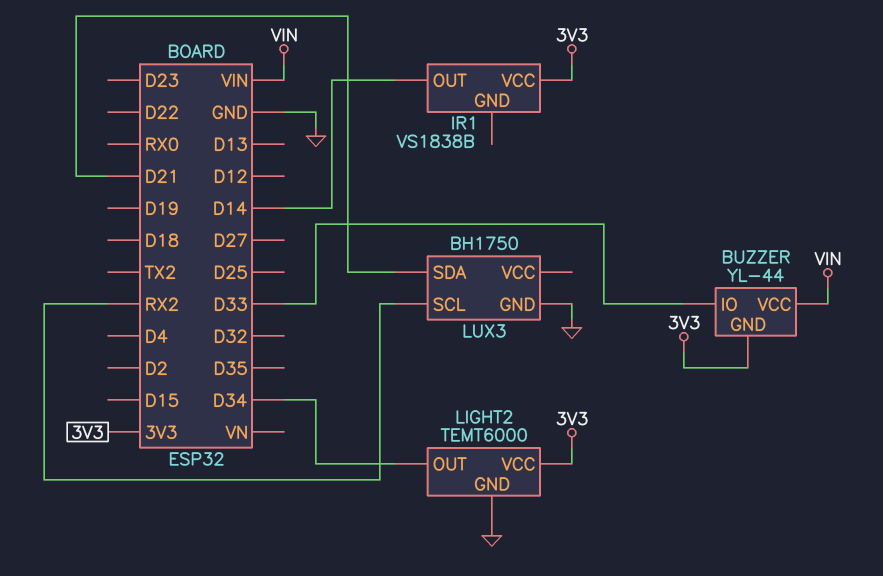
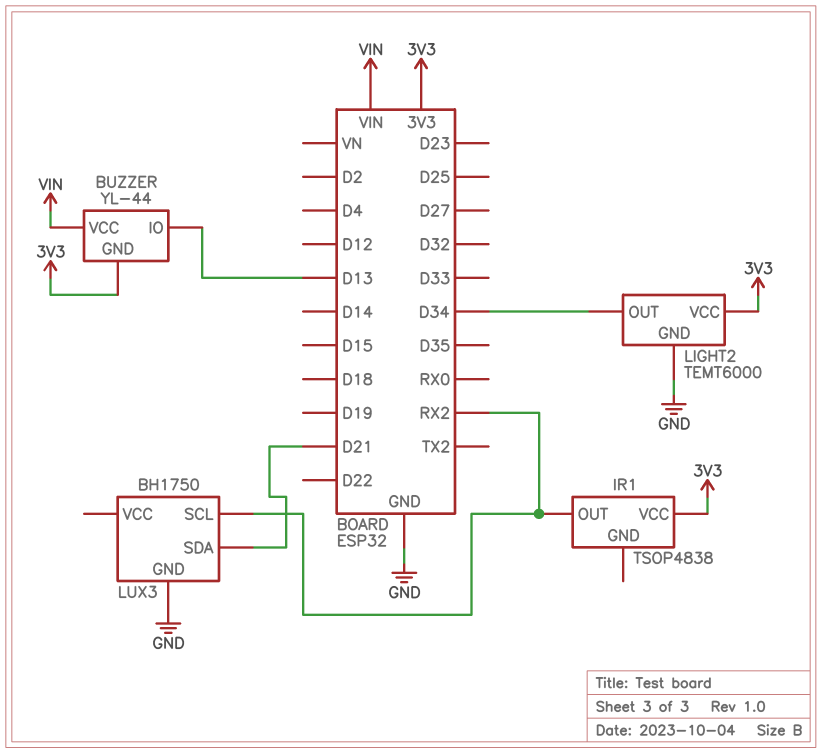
BUZZER pin IO: D33 -> D13
IR1: VS1838B -> TSOP4838
IR1 pin OUT: D14 -> RX2

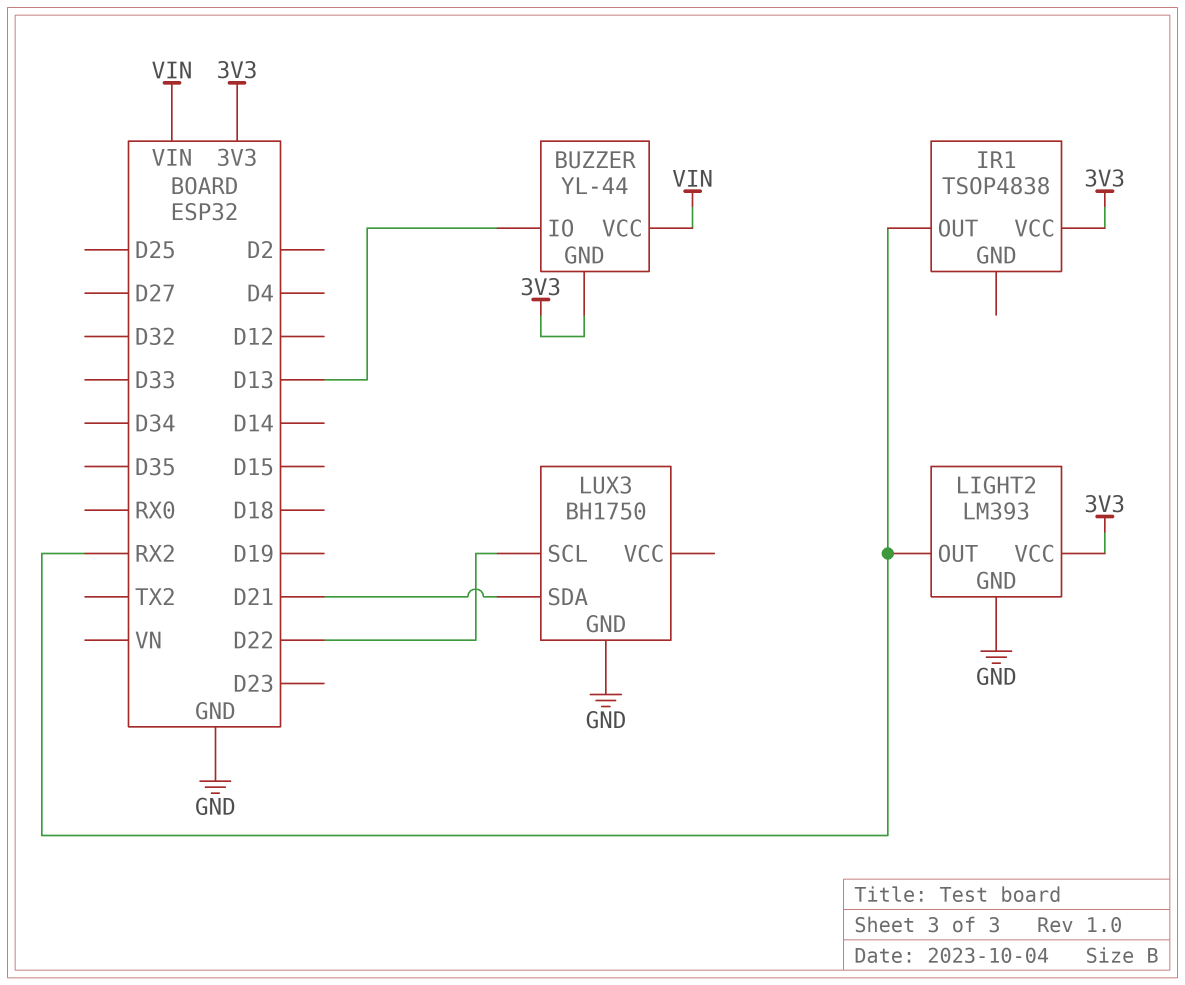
LIGHT2: TEMT6000 -> LM393
LIGHT2 pin OUT: D34 -> RX2
LUX3 pin SCL: RX2 -> D22

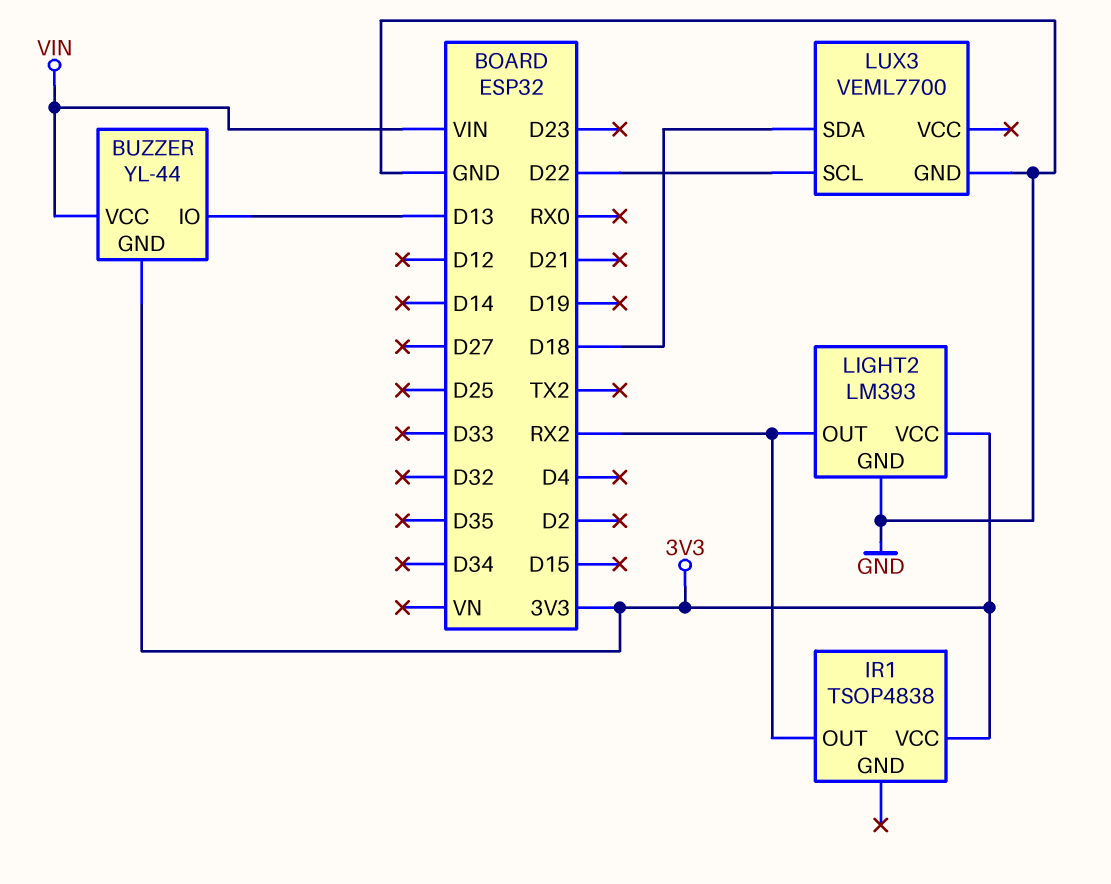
LUX3: BH1750 -> VEML7700
LUX3 pin SDA: D21 -> D18

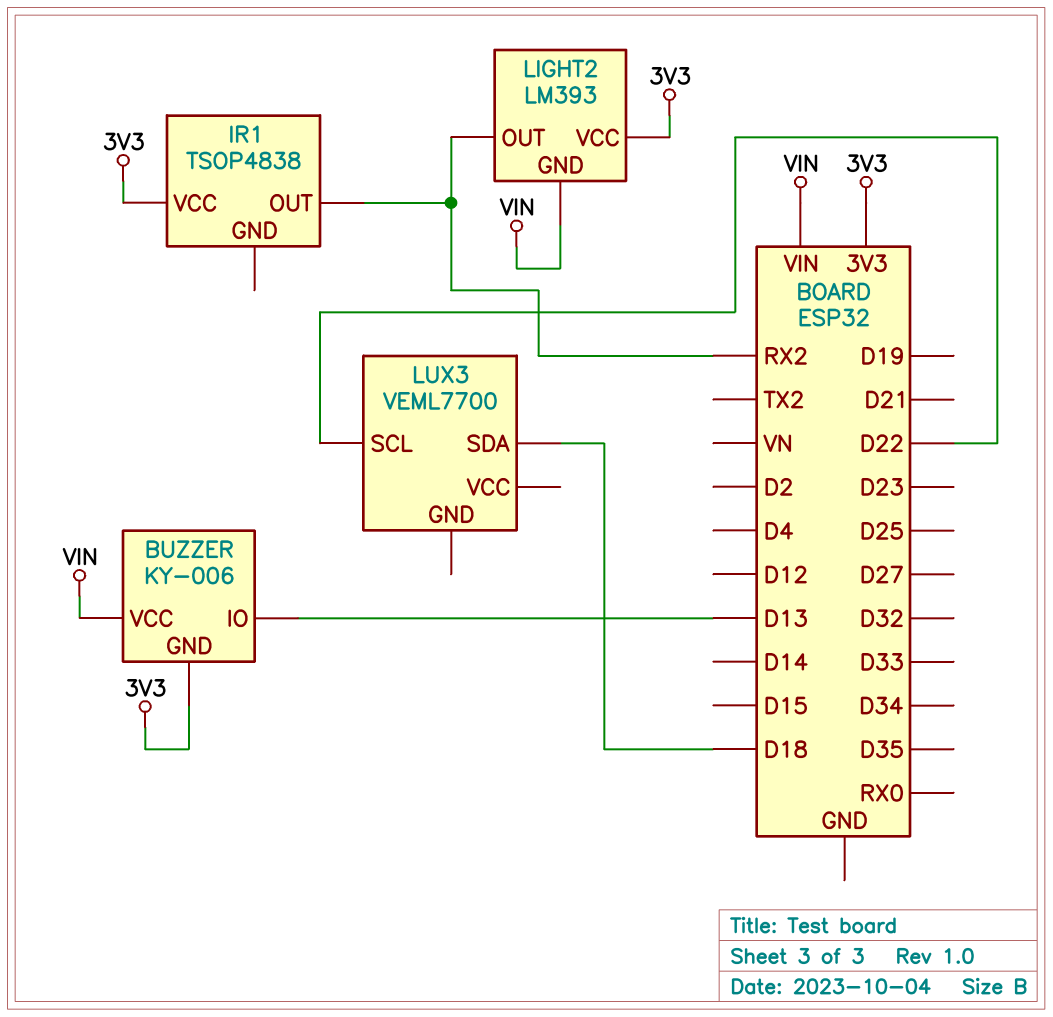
BUZZER: YL-44 -> KY-006
LIGHT2 pin GND: GND -> VIN
LUX3 pin GND: GND -> none

